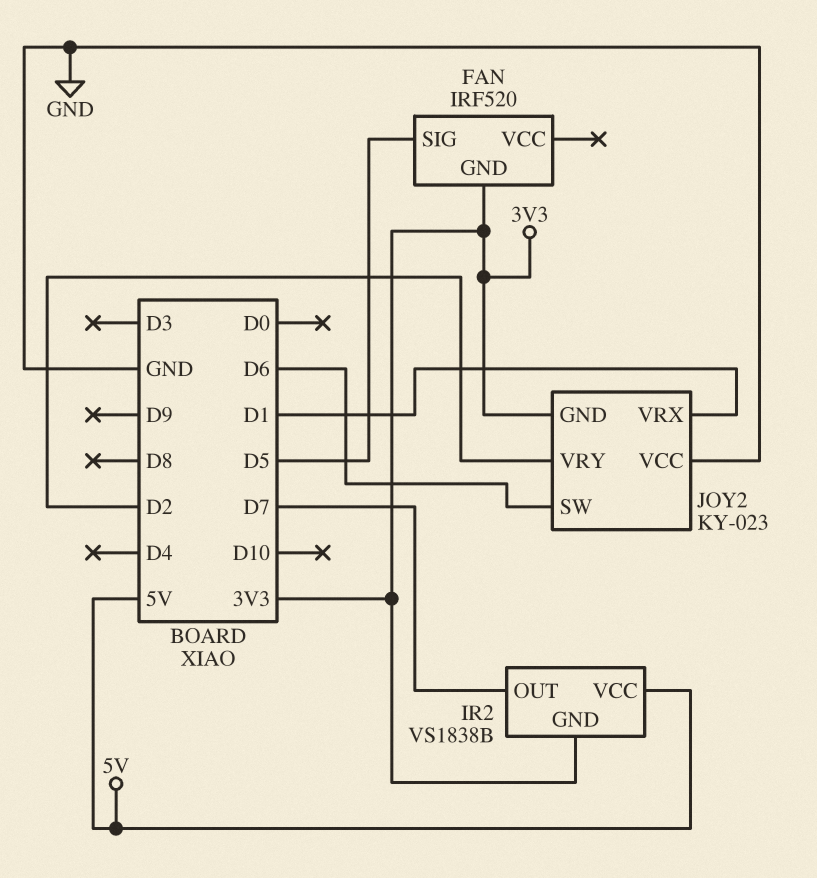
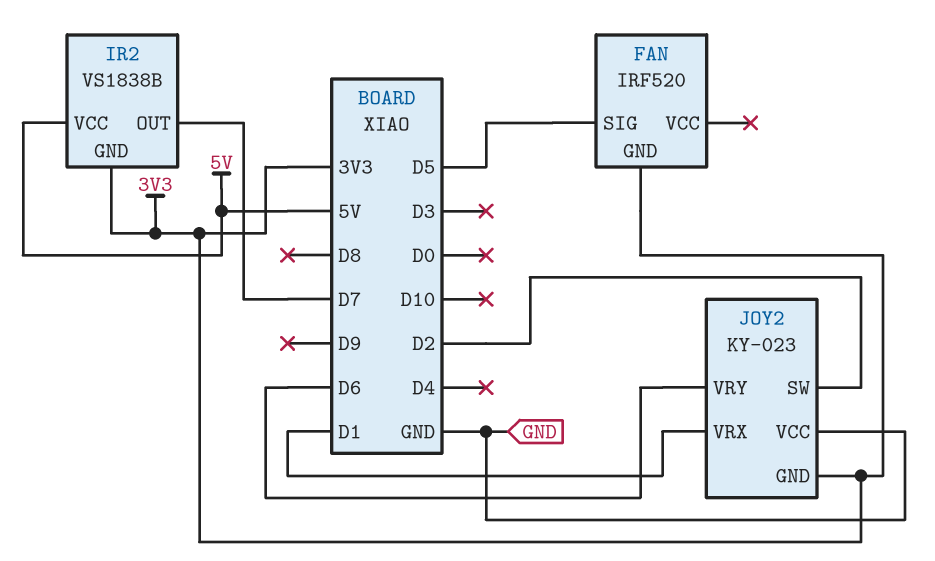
JOY2 pin SW: D6 -> D2
JOY2 pin VRY: D2 -> D6

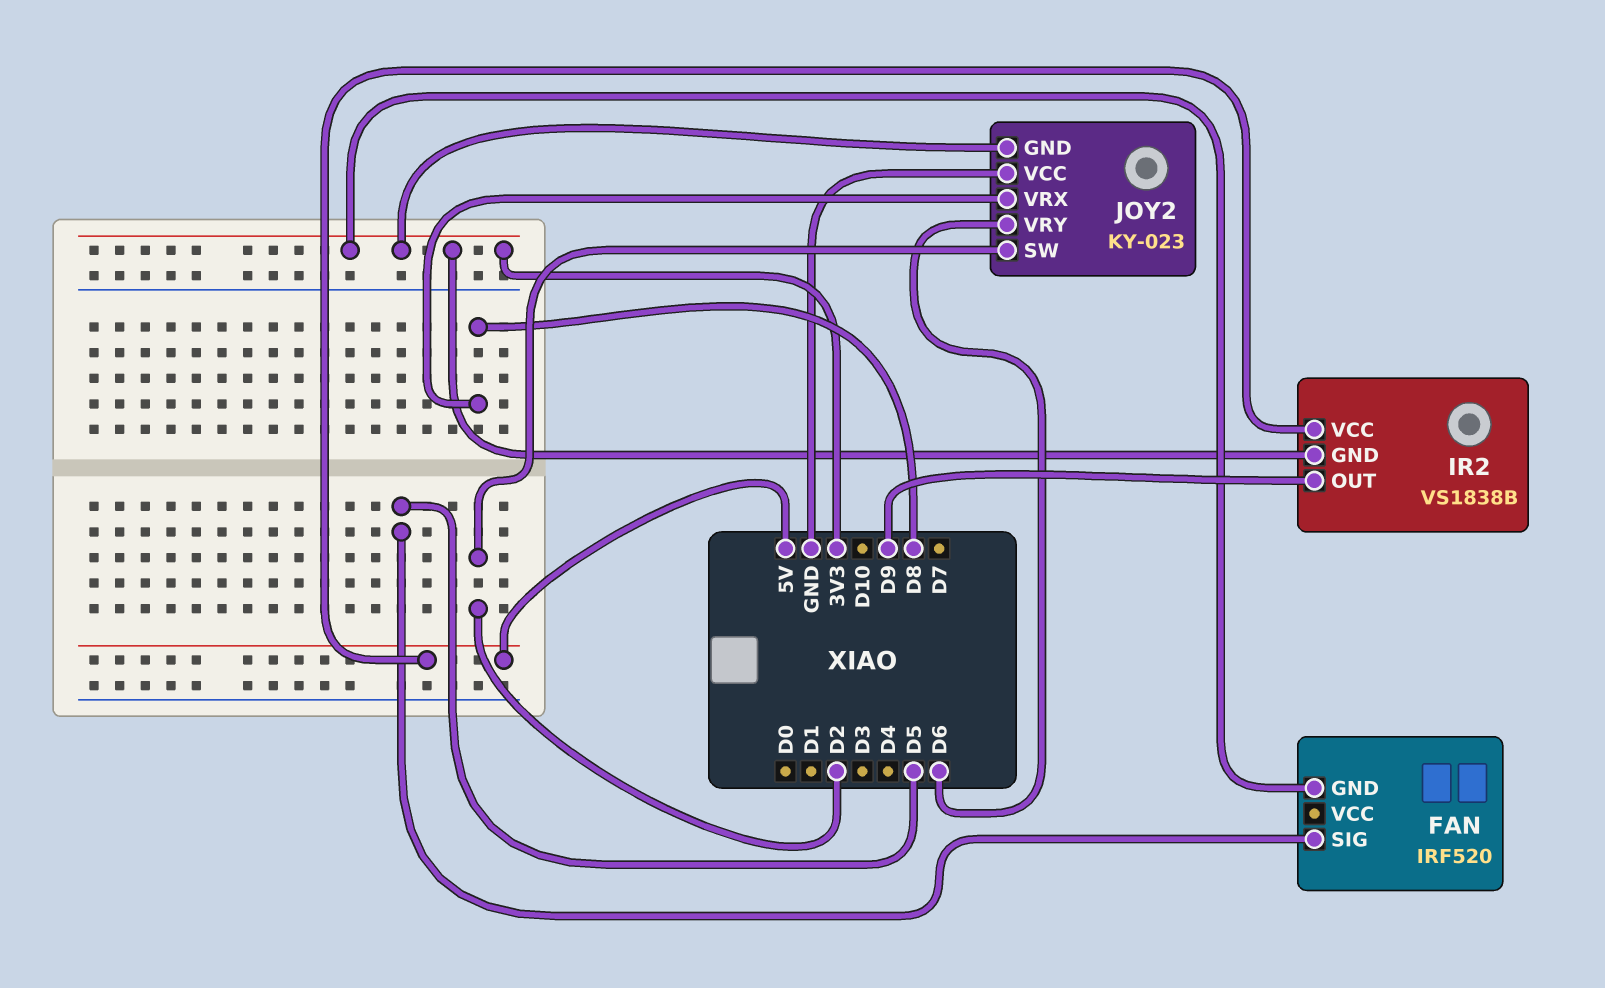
IR2 pin OUT: D7 -> D9
JOY2 pin VRX: D1 -> D8

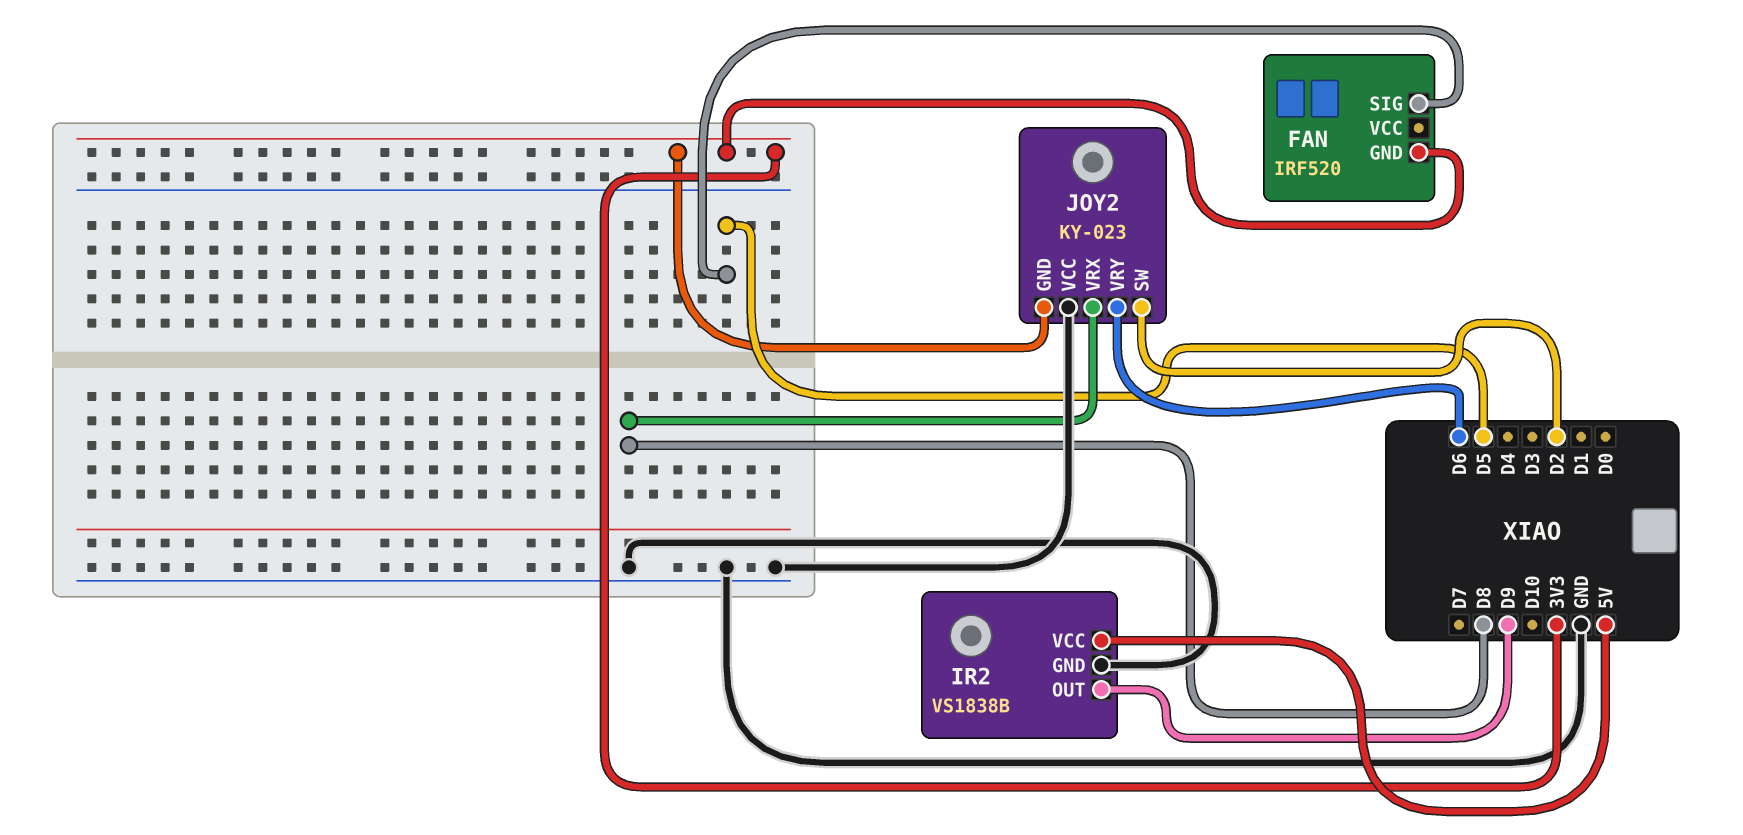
IR2 pin GND: 3V3 -> GND

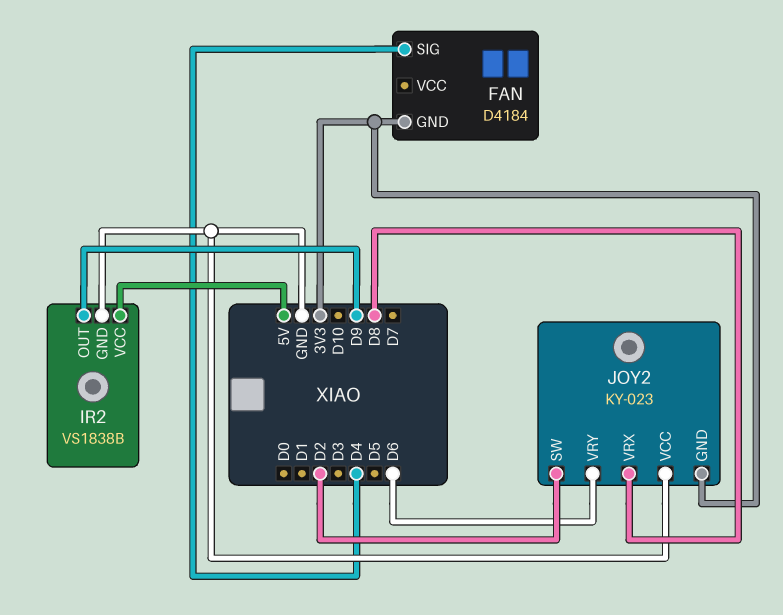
FAN: IRF520 -> D4184
FAN pin SIG: D5 -> D4

